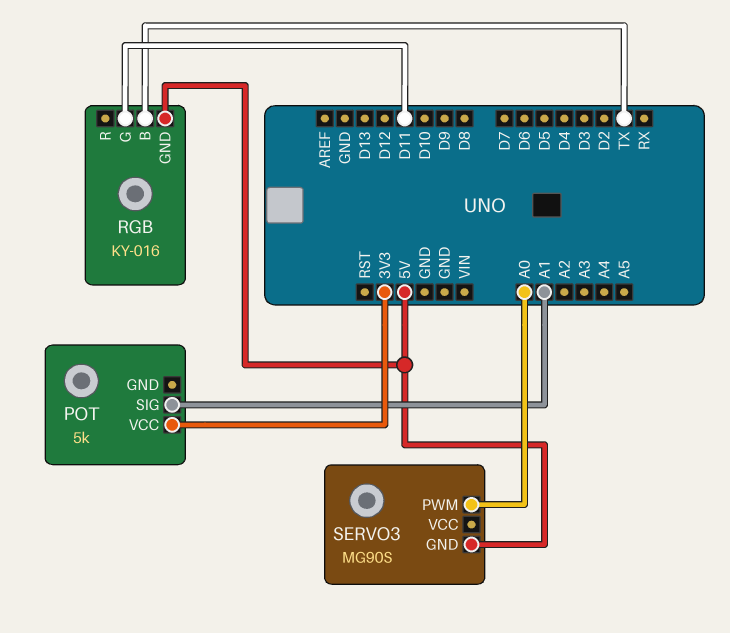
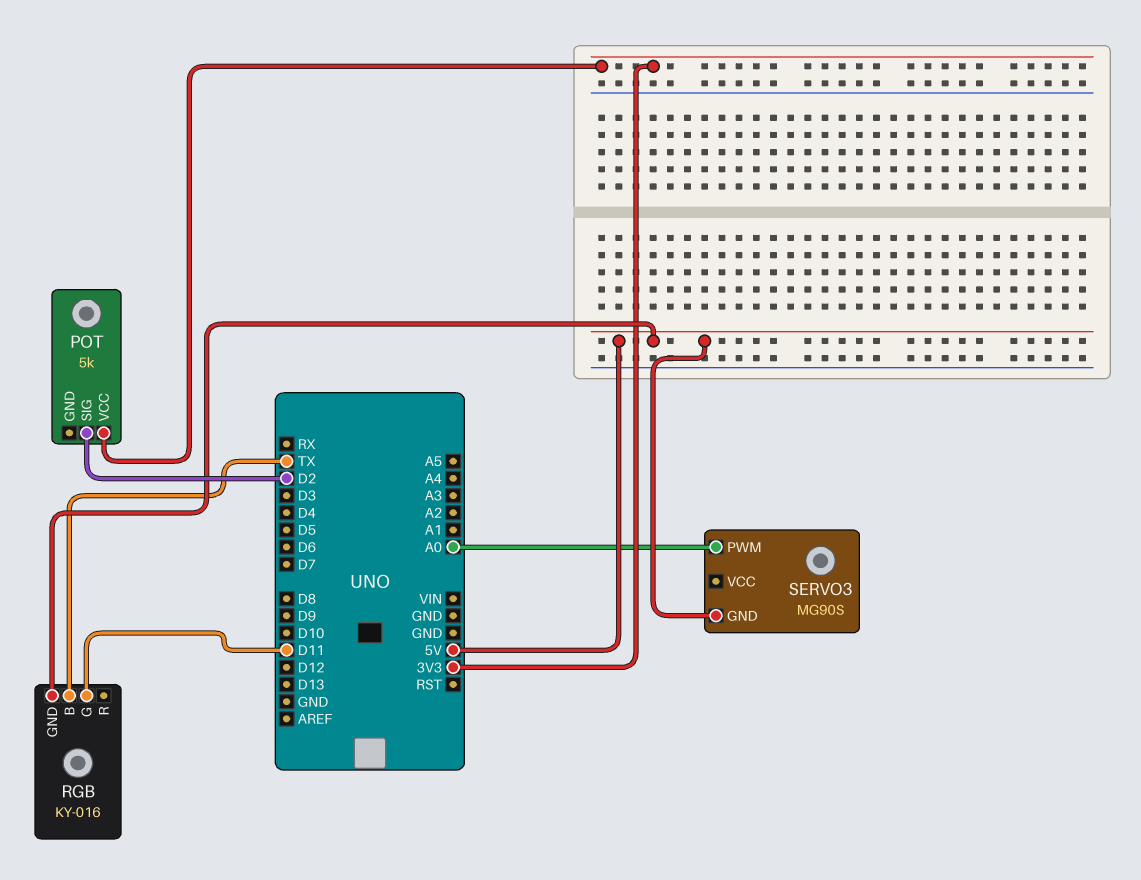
POT pin SIG: A1 -> D2

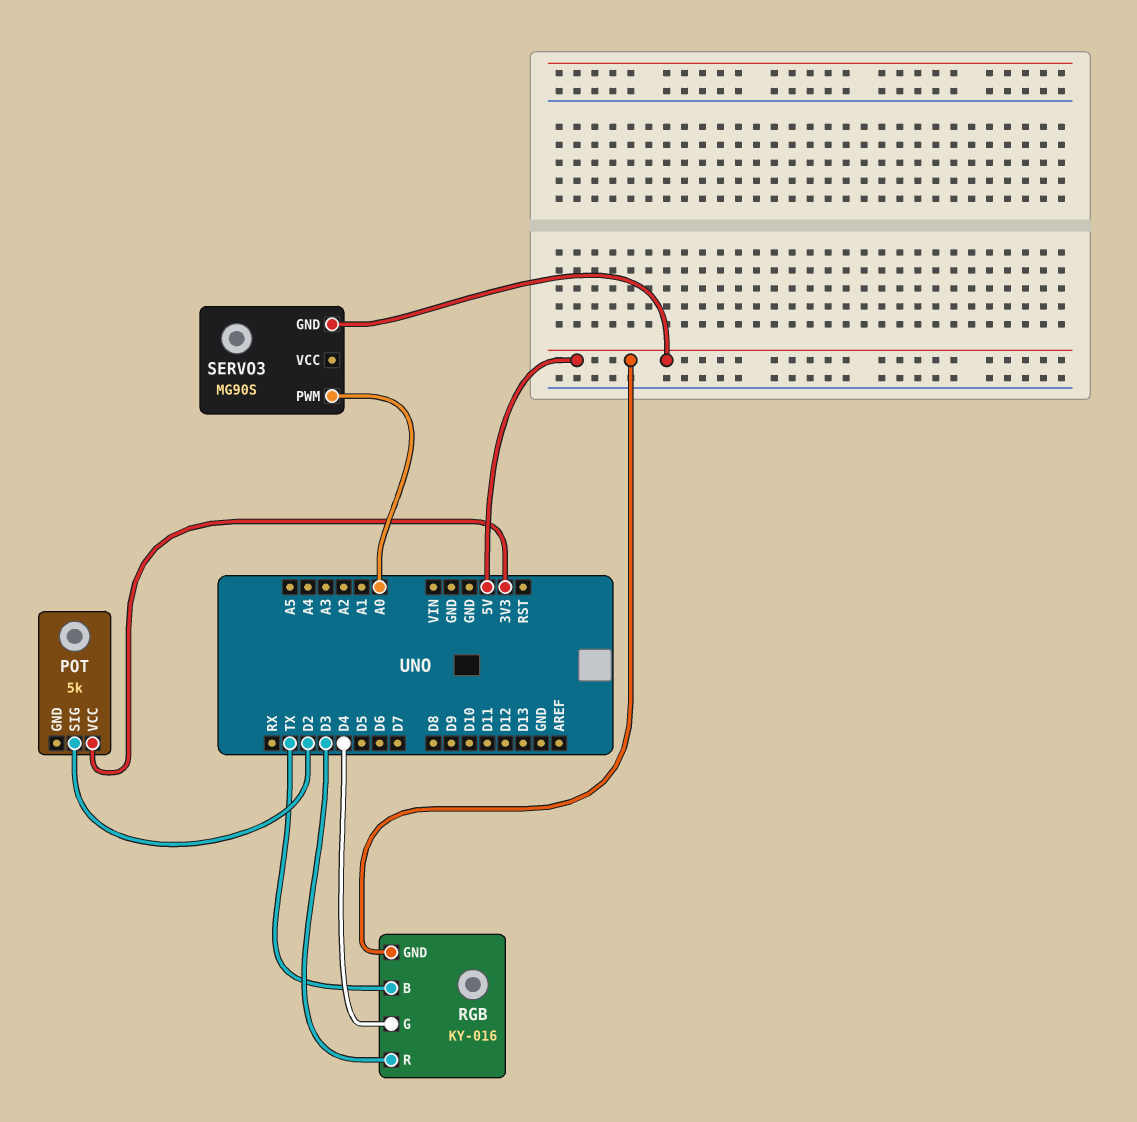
RGB pin G: D11 -> D4
RGB pin R: none -> D3

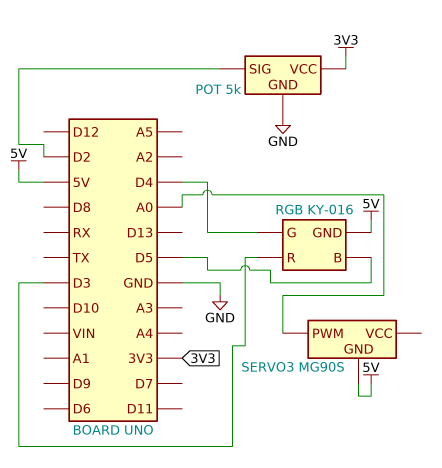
POT pin GND: none -> GND
RGB pin B: TX -> D5

